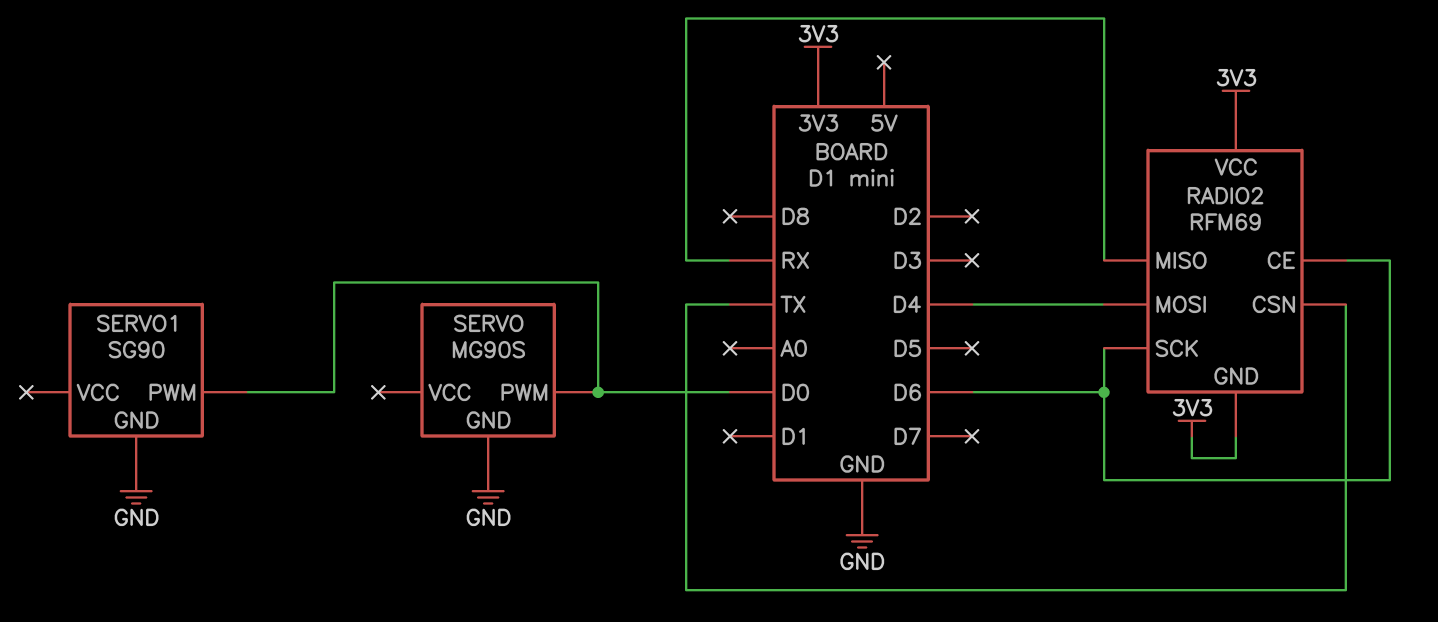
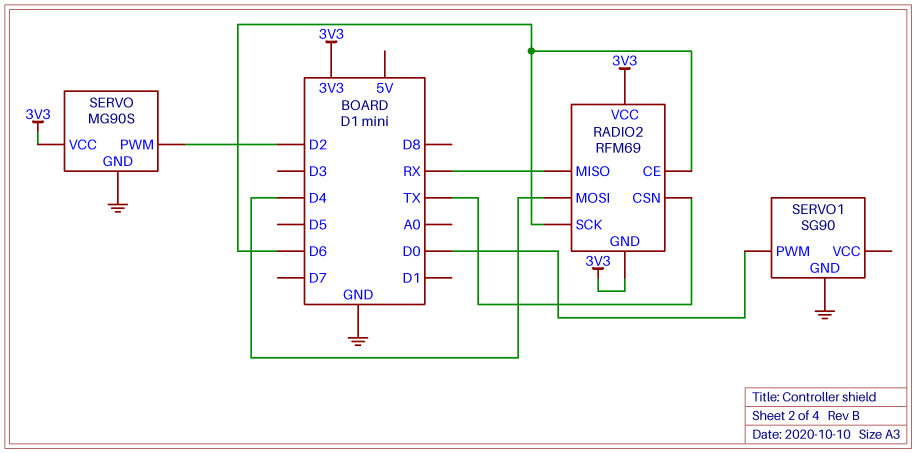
SERVO pin PWM: D0 -> D2
SERVO pin VCC: none -> 3V3

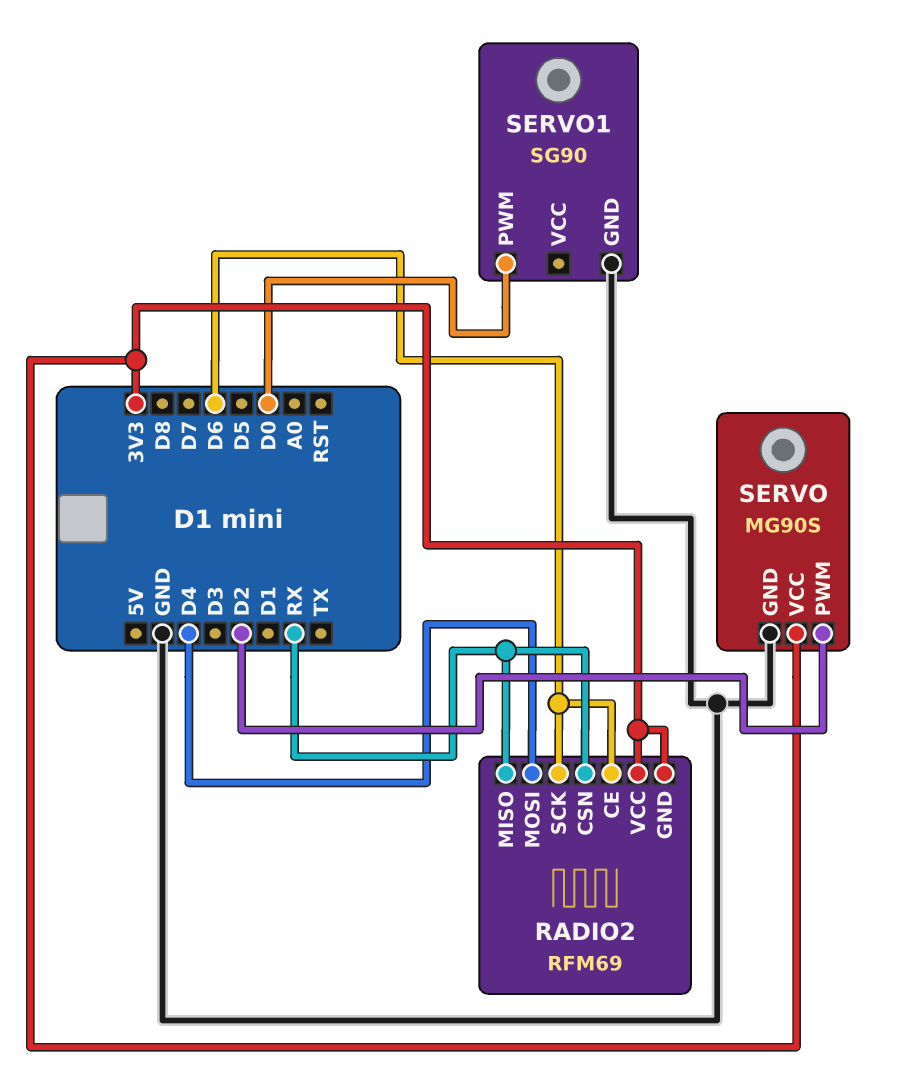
RADIO2 pin CSN: TX -> RX

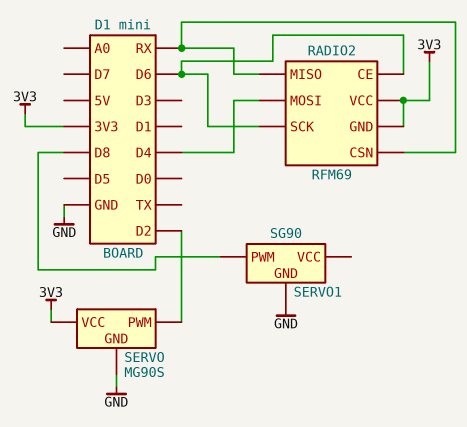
SERVO1 pin PWM: D0 -> D8

